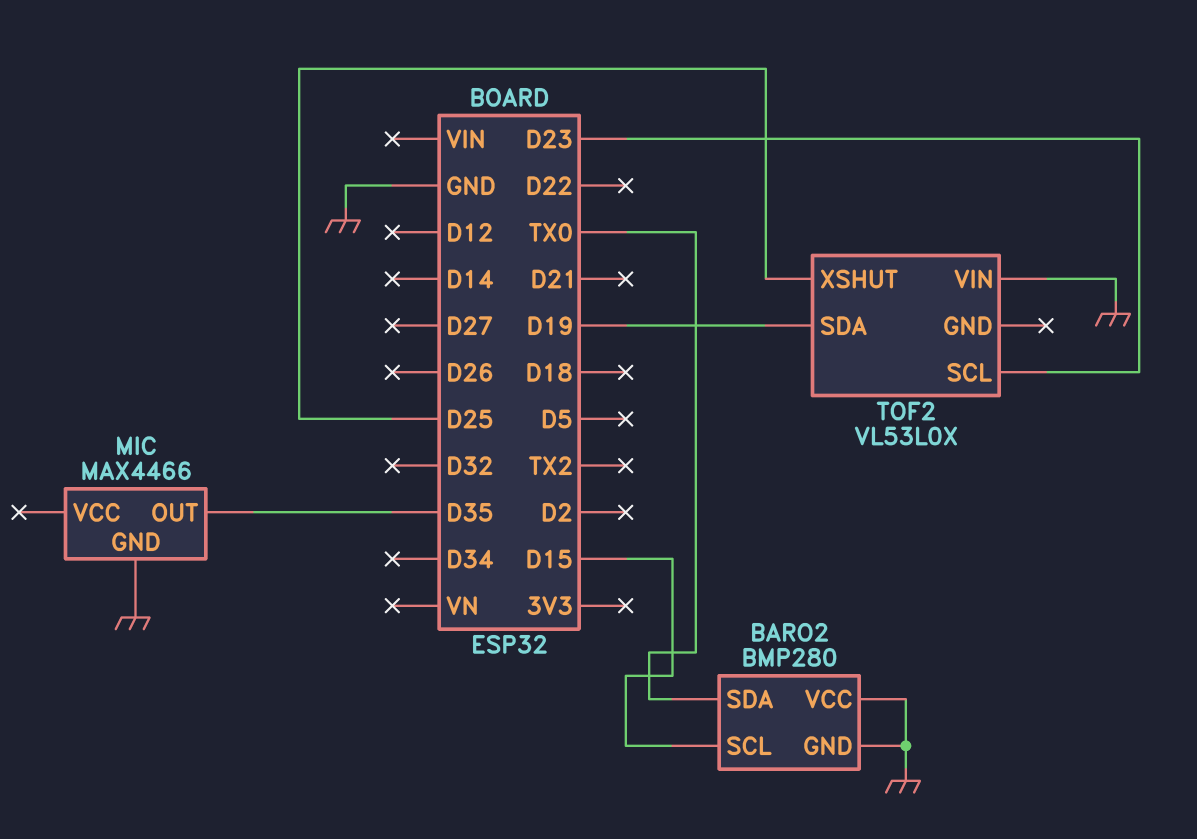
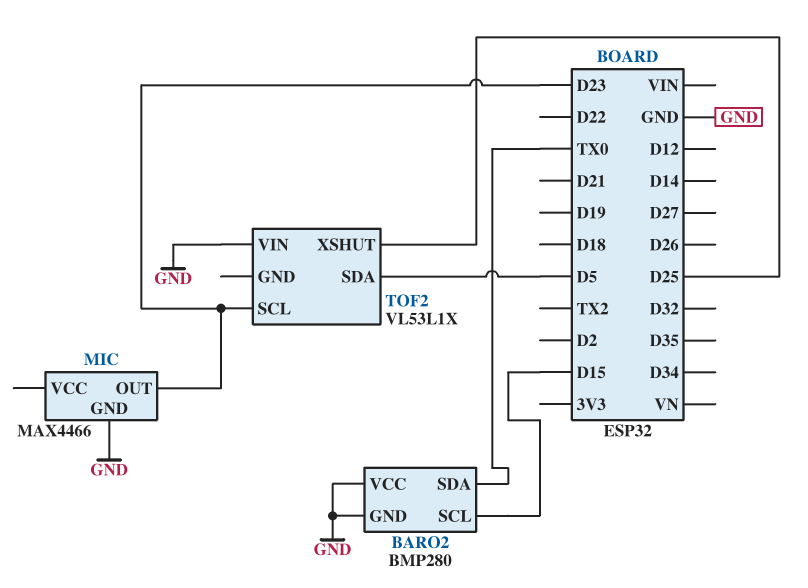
MIC pin OUT: D35 -> D23
TOF2: VL53L0X -> VL53L1X
TOF2 pin SDA: D19 -> D5

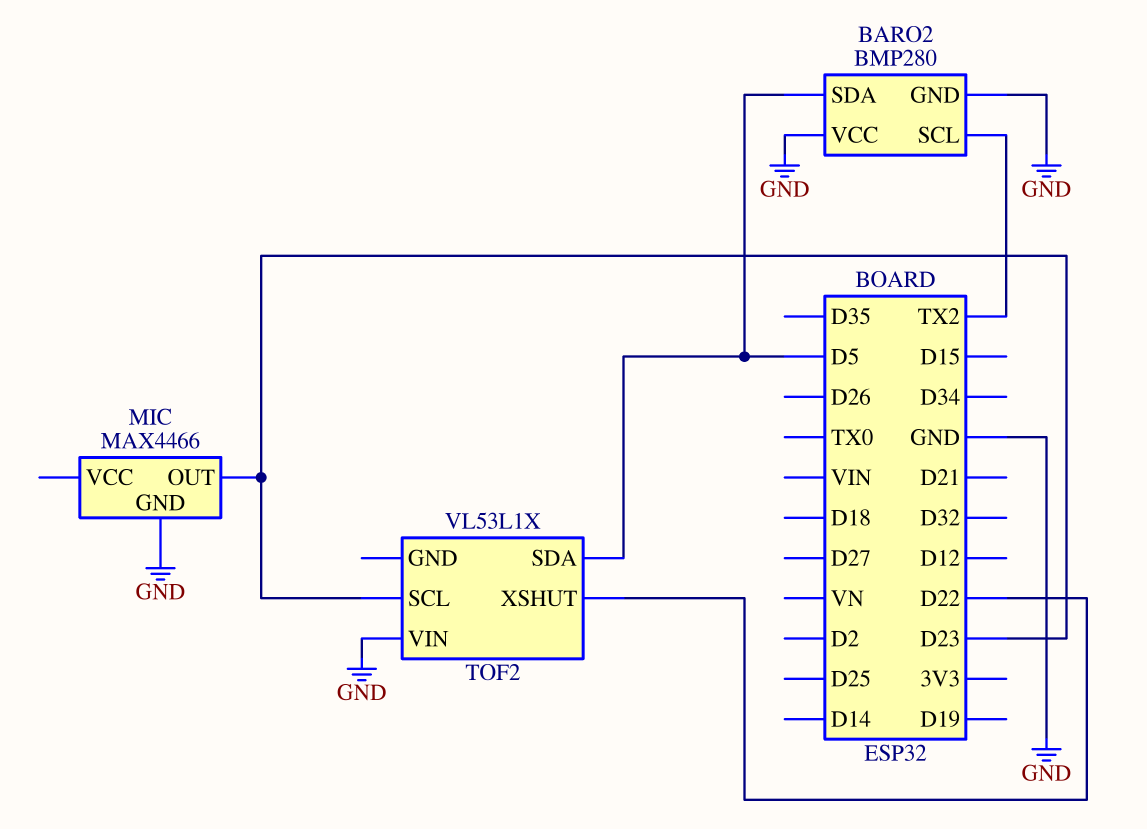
BARO2 pin SCL: D15 -> TX2
BARO2 pin SDA: TX0 -> D5
TOF2 pin XSHUT: D25 -> D22

